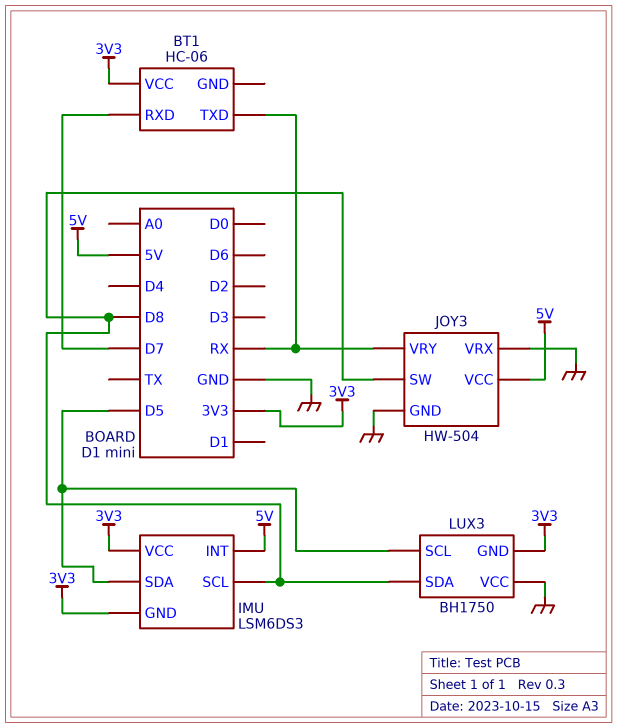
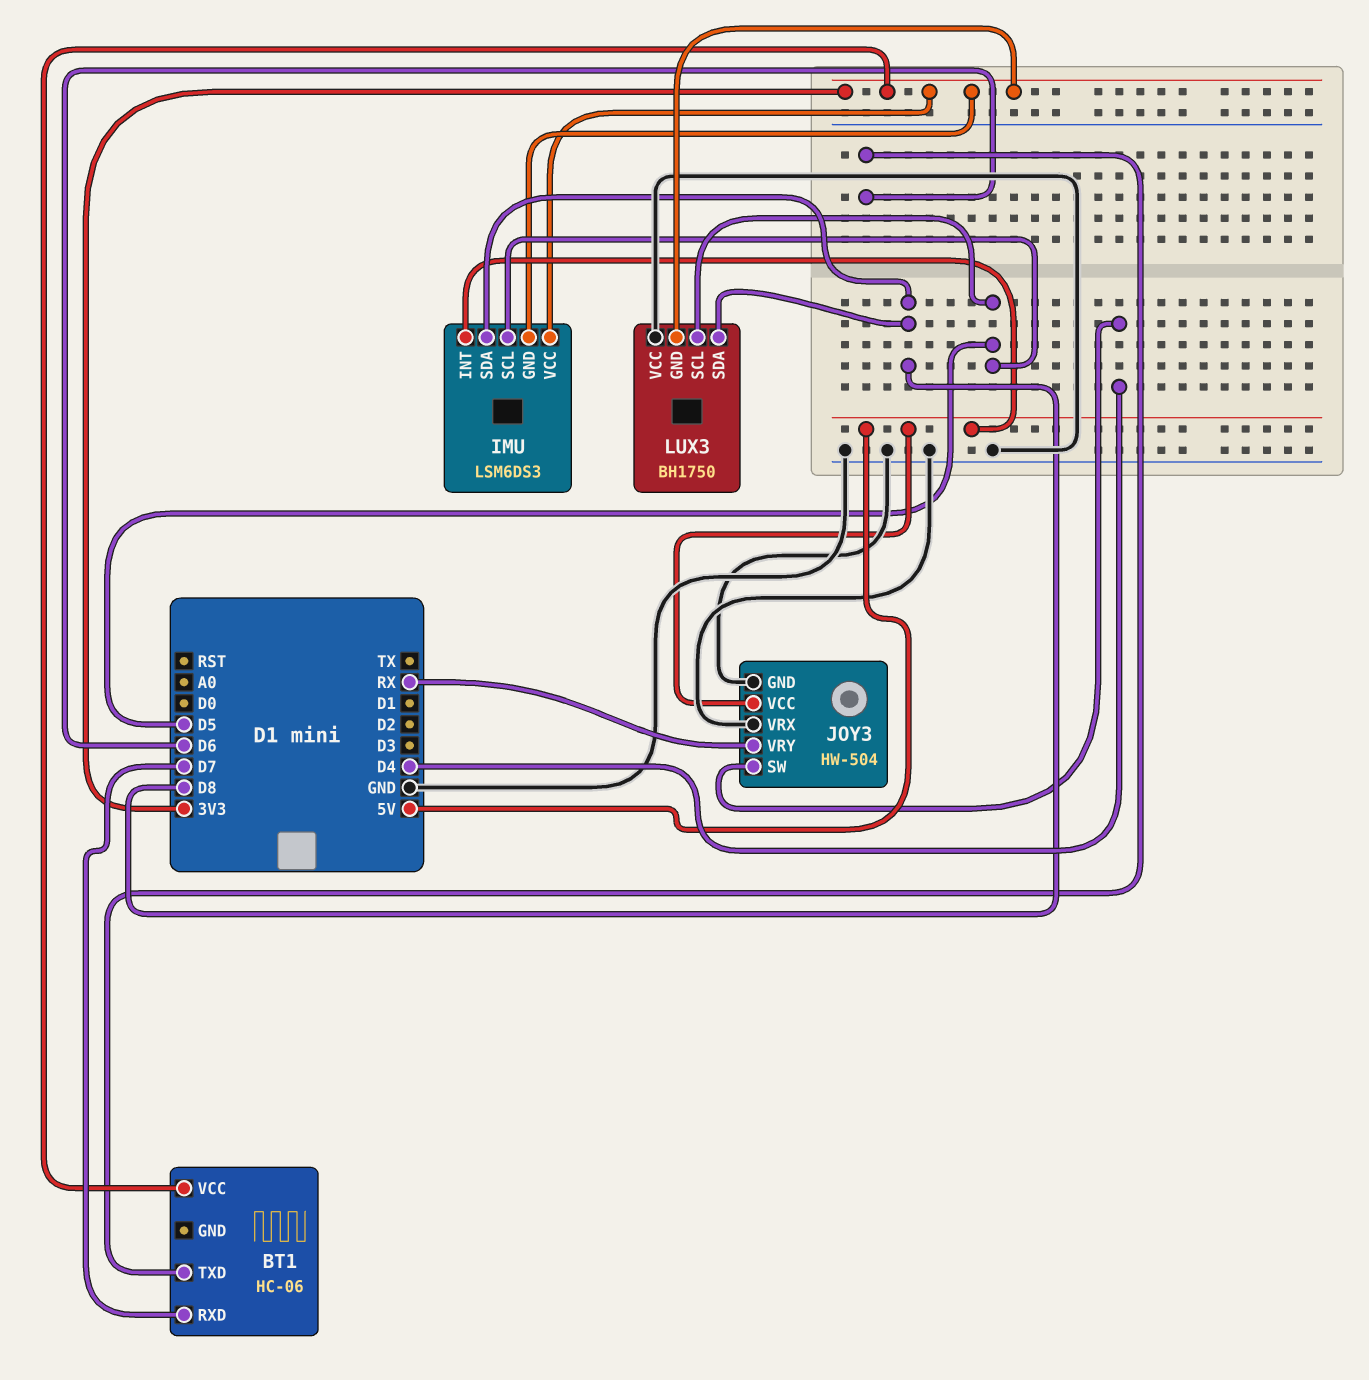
BT1 pin TXD: RX -> D6
IMU pin SCL: D8 -> D5
IMU pin SDA: D5 -> D8
JOY3 pin SW: D8 -> D4

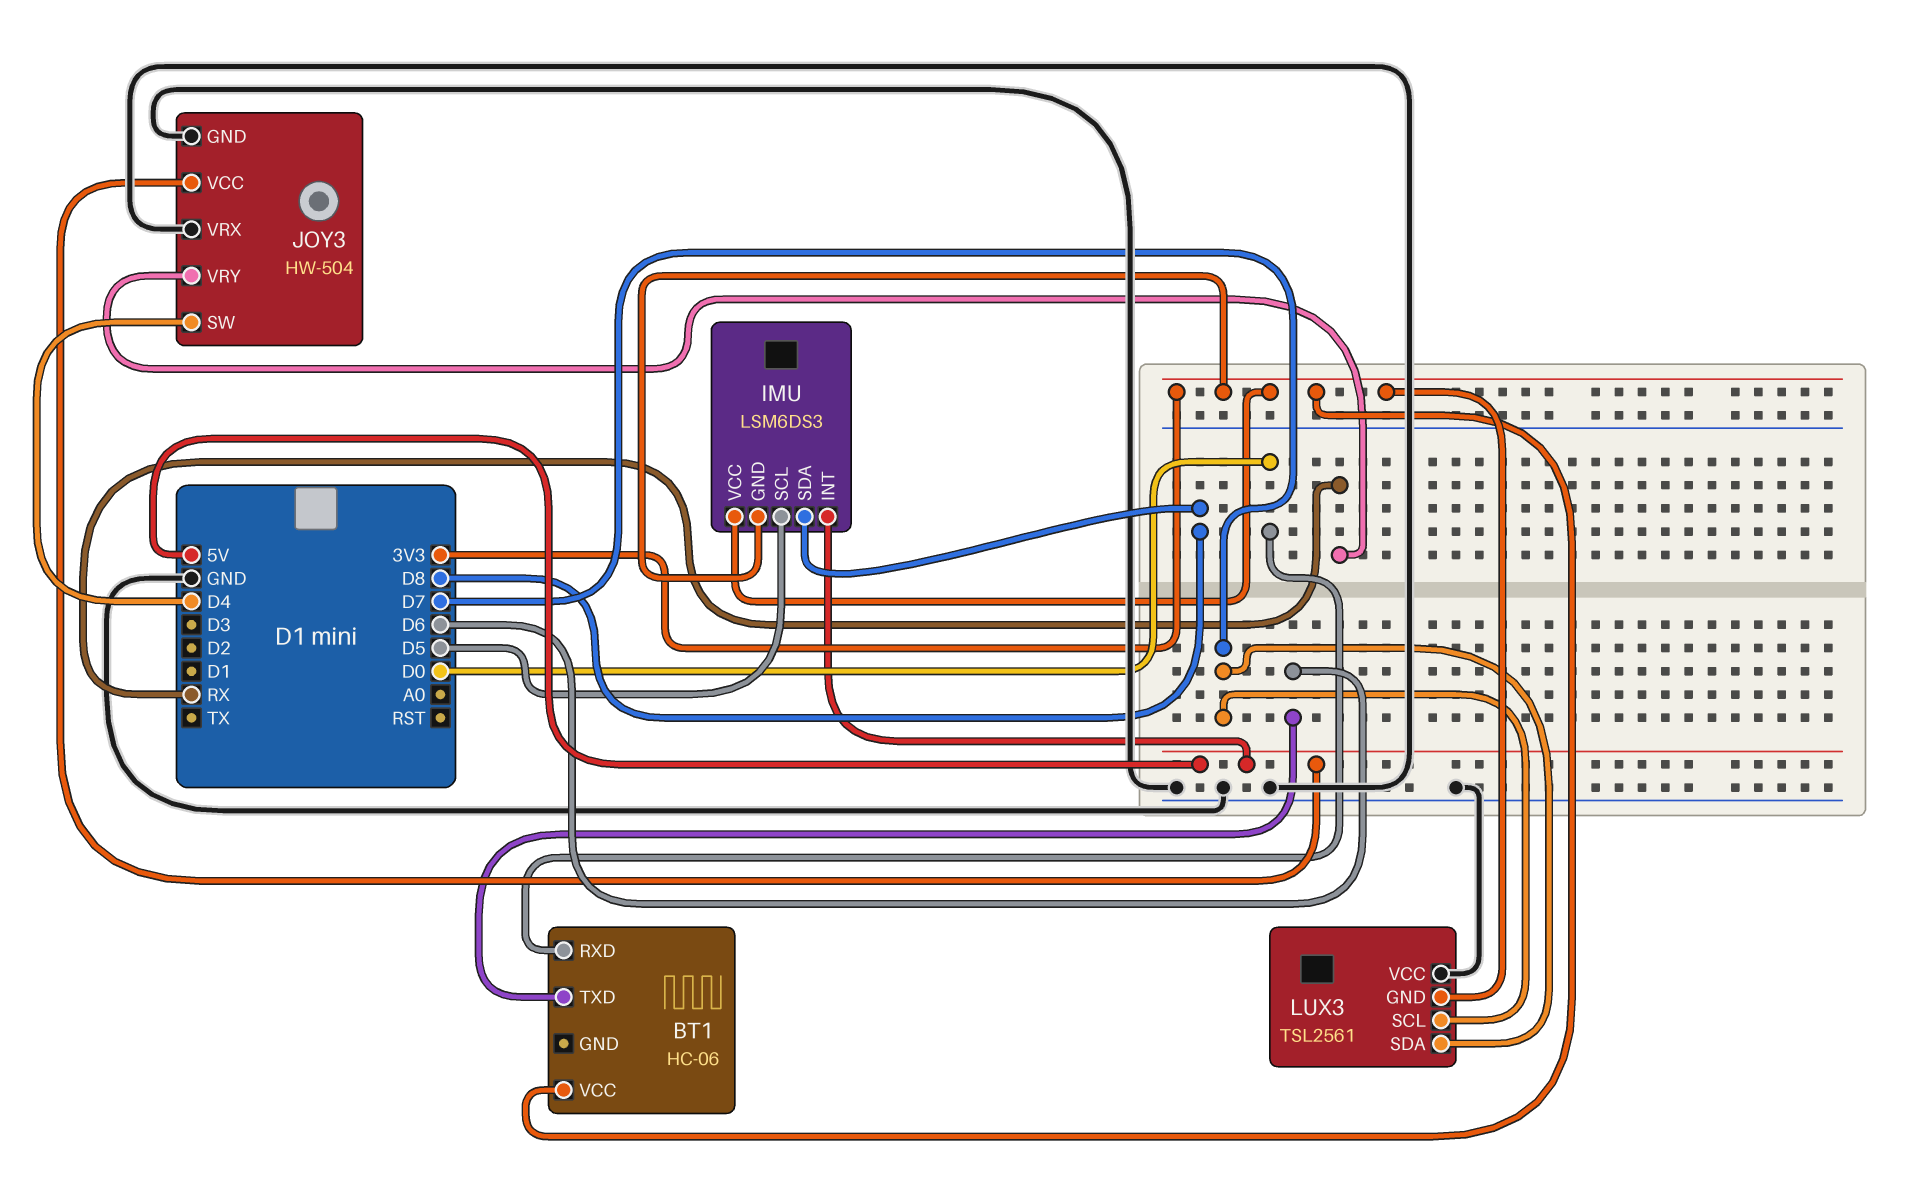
BT1 pin RXD: D7 -> D0
LUX3: BH1750 -> TSL2561
LUX3 pin SCL: D5 -> D7
LUX3 pin SDA: D8 -> D7

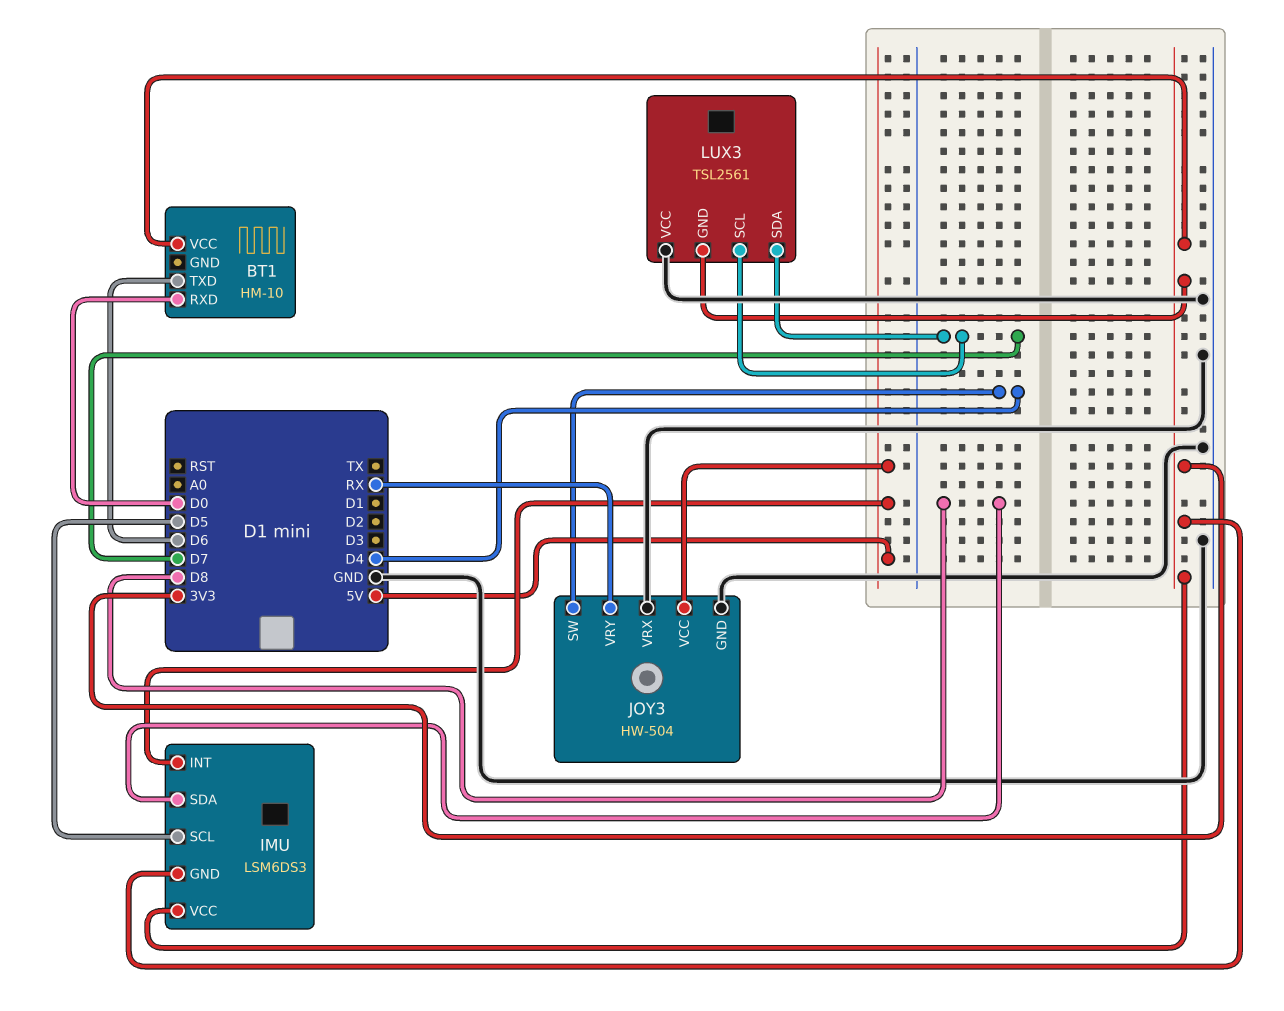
BT1: HC-06 -> HM-10

